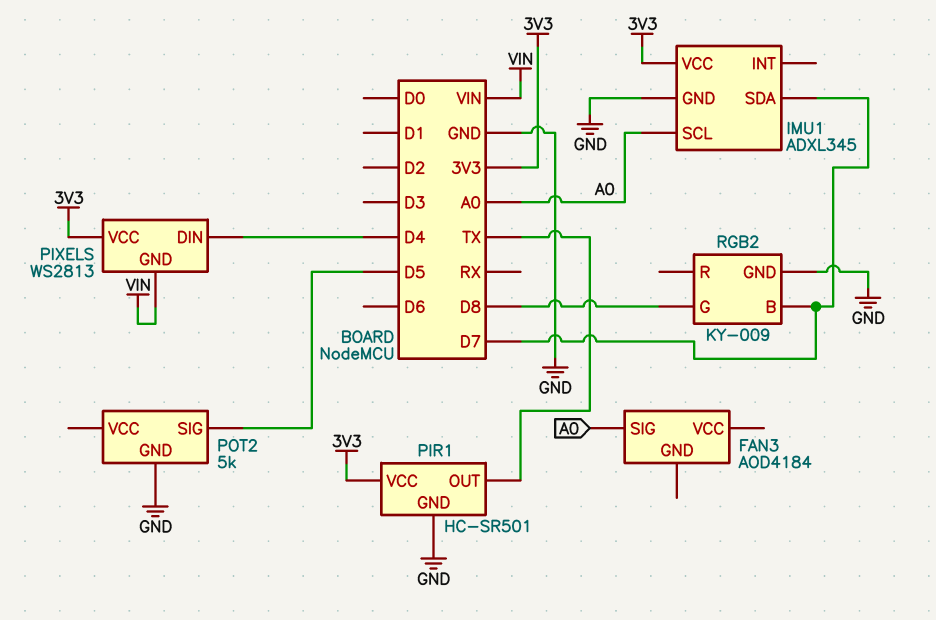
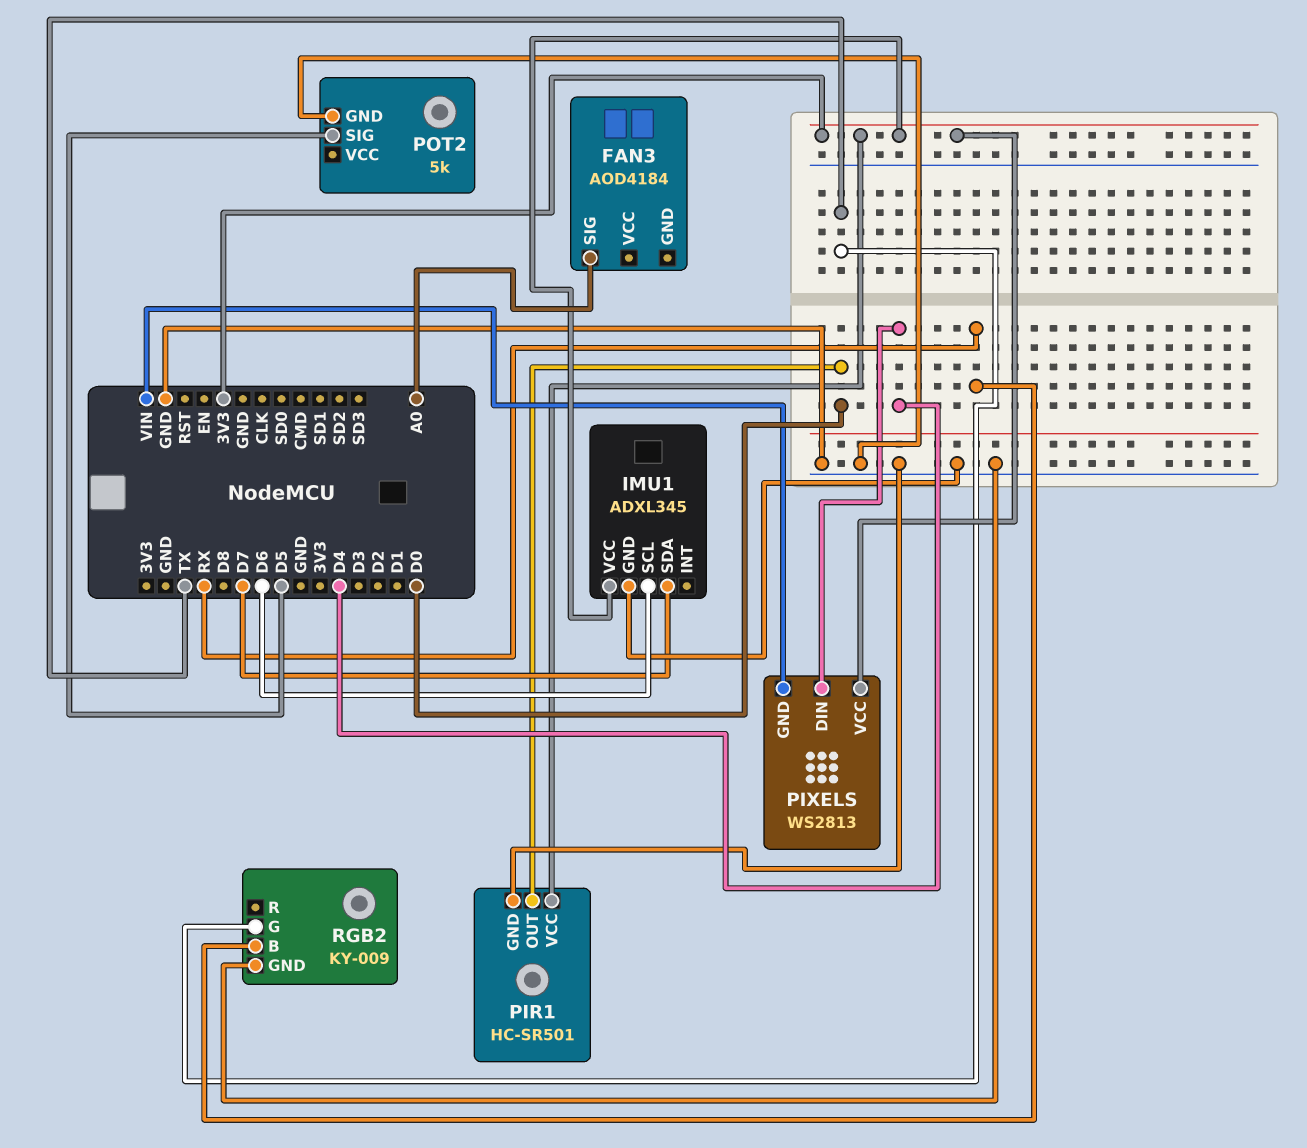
IMU1 pin SCL: A0 -> D6
PIR1 pin OUT: TX -> D0
RGB2 pin B: D7 -> RX
RGB2 pin G: D8 -> TX

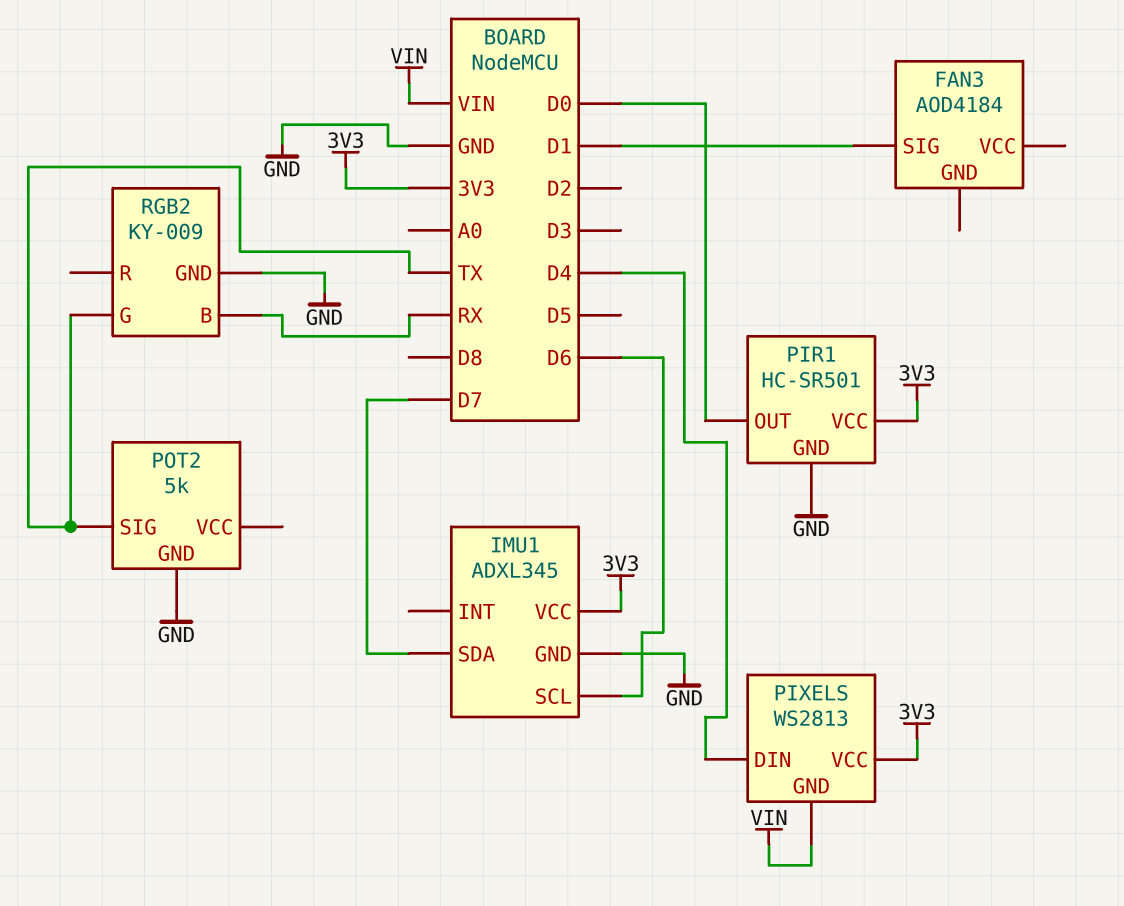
FAN3 pin SIG: A0 -> D1
POT2 pin SIG: D5 -> TX

